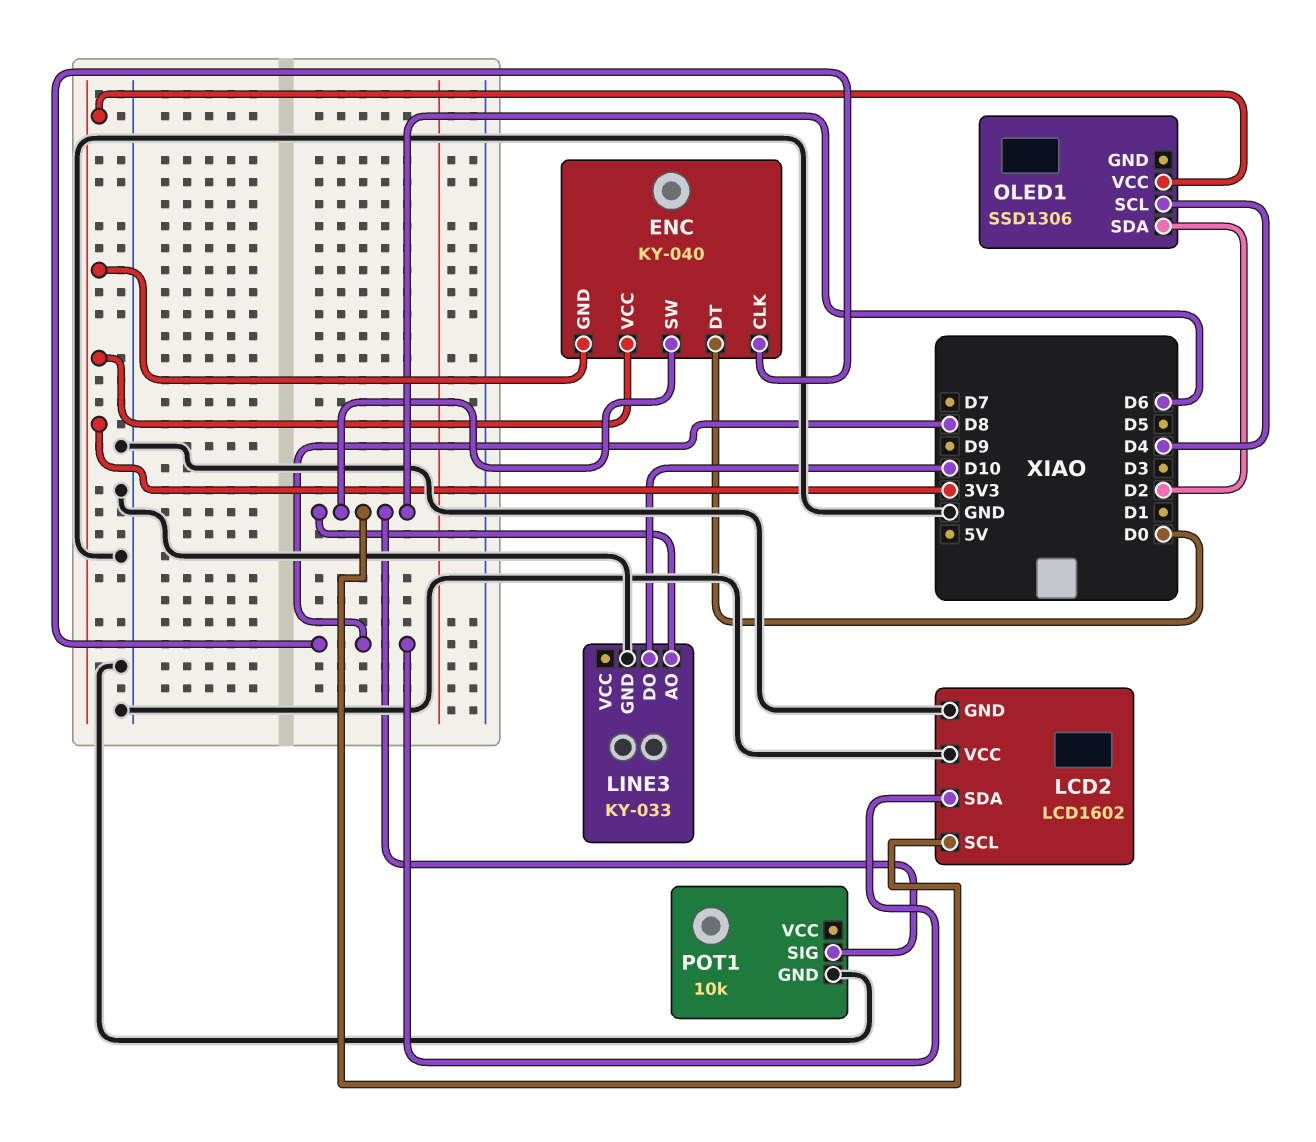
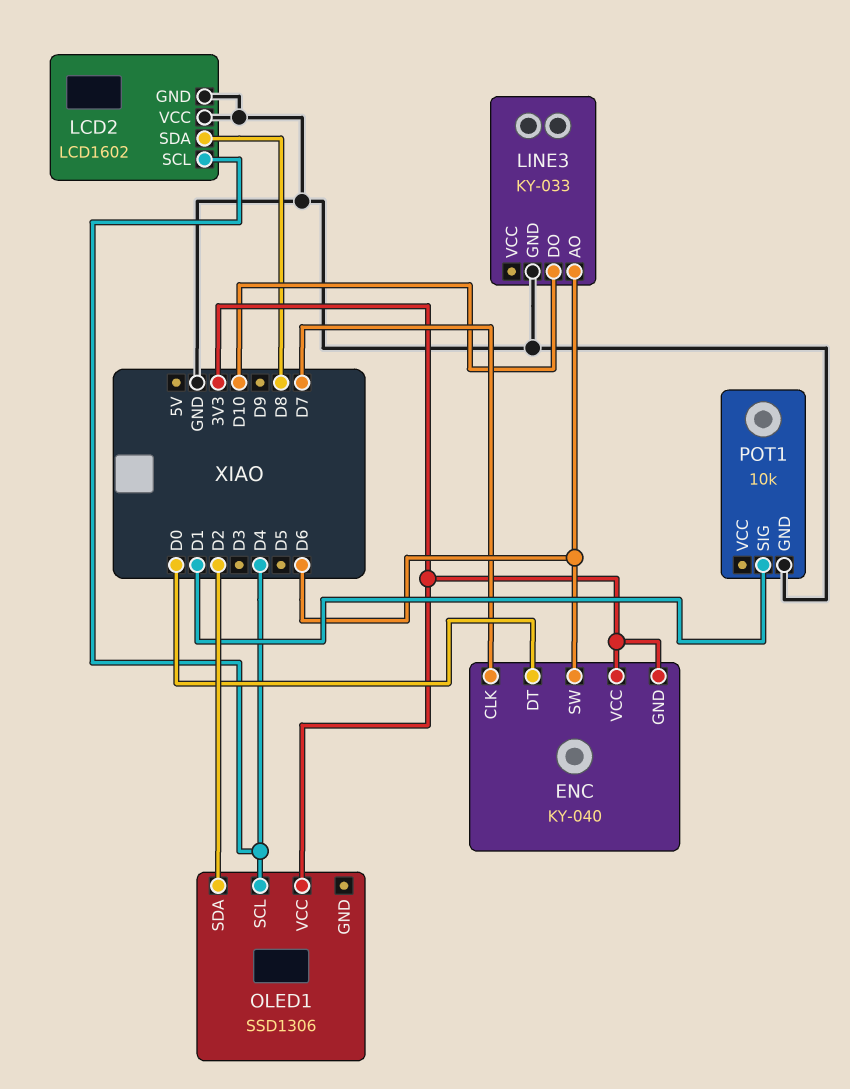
ENC pin CLK: D8 -> D7
LCD2 pin SCL: D6 -> D4
POT1 pin SIG: D6 -> D1

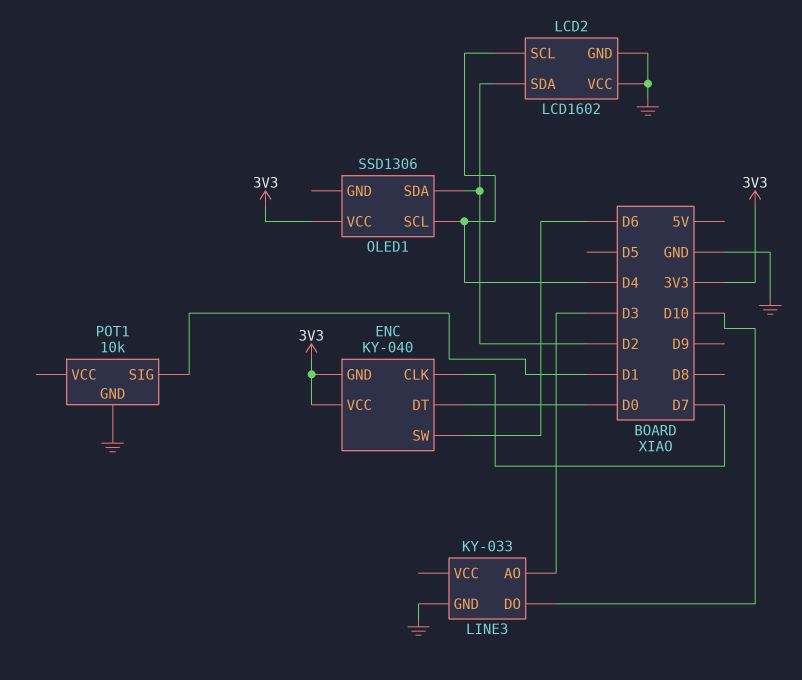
LCD2 pin SDA: D8 -> D2
LINE3 pin AO: D6 -> D3

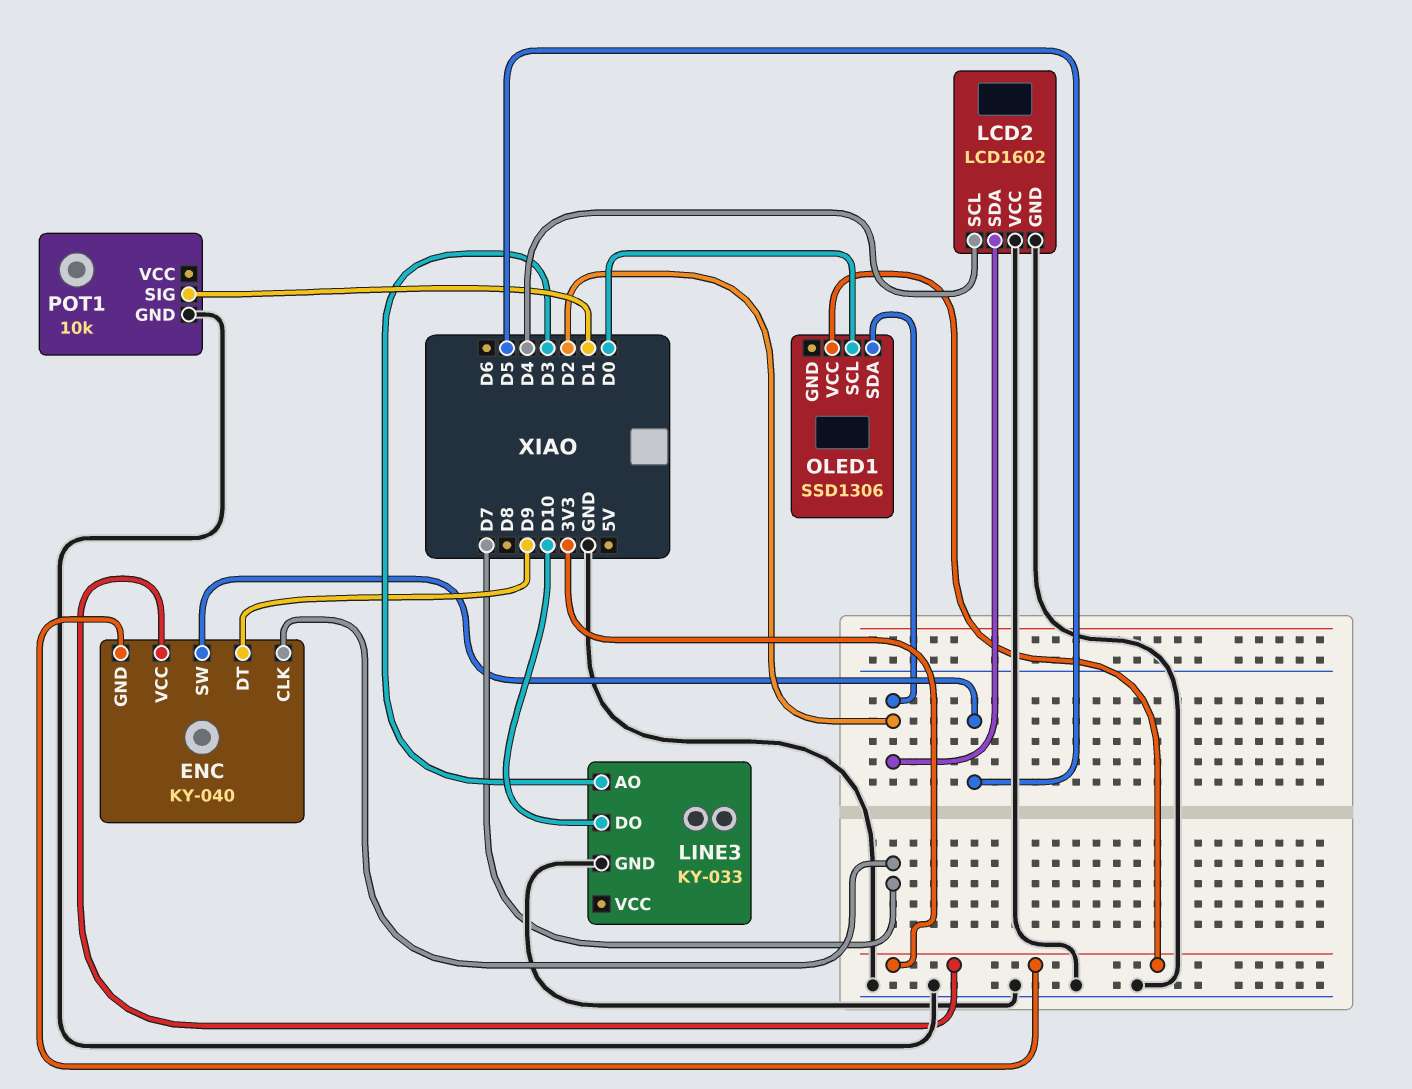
ENC pin DT: D0 -> D9
ENC pin SW: D6 -> D5
OLED1 pin SCL: D4 -> D0

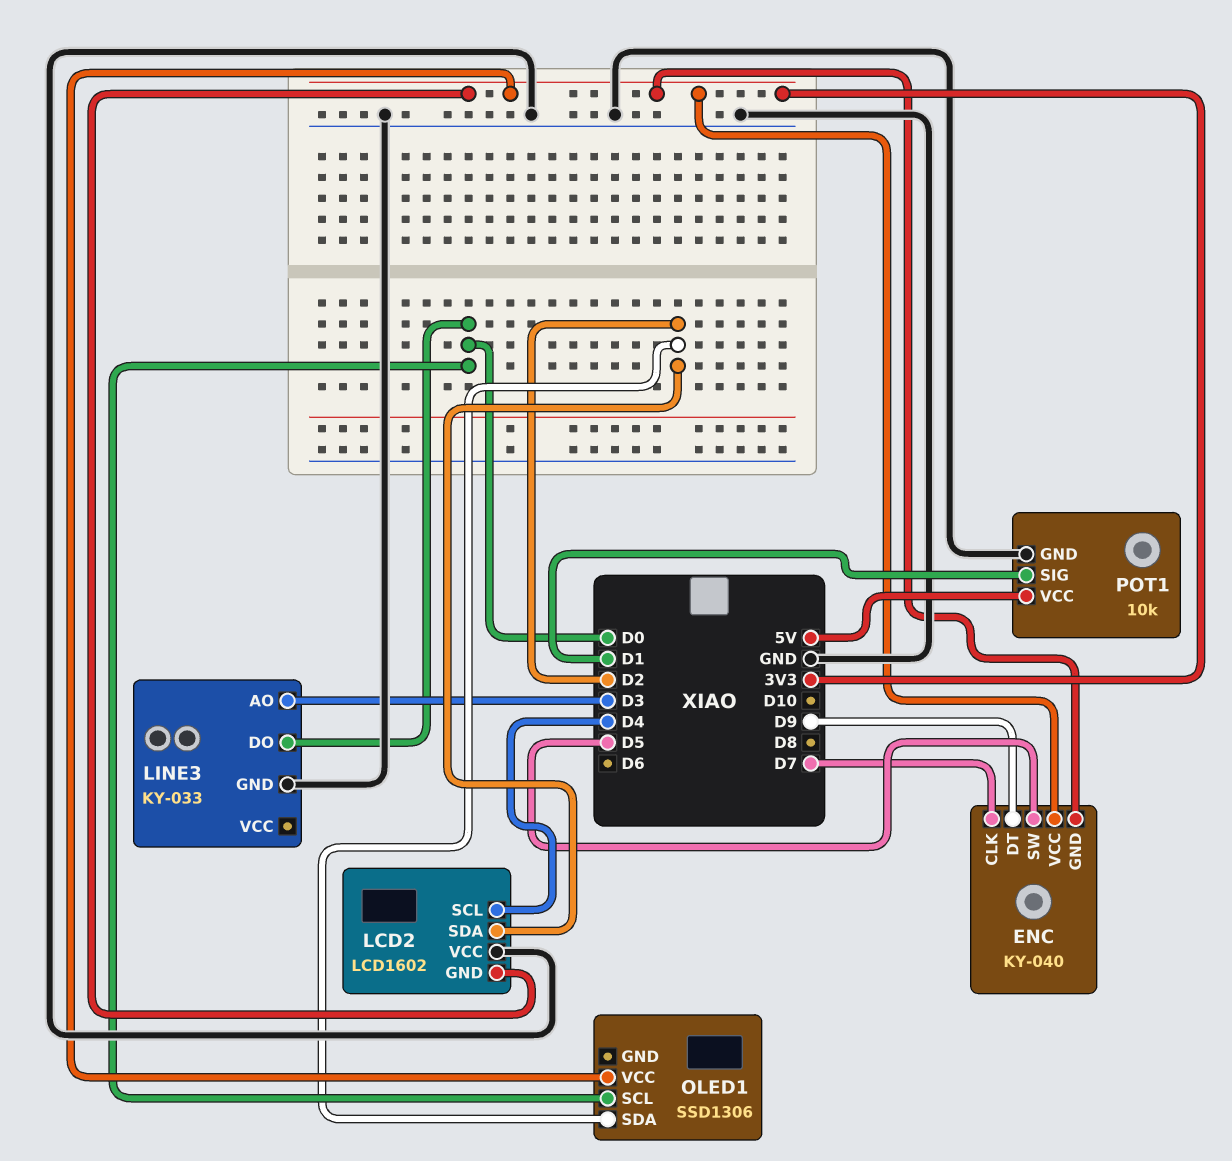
LCD2 pin GND: GND -> 3V3
LINE3 pin DO: D10 -> D0
POT1 pin VCC: none -> 5V

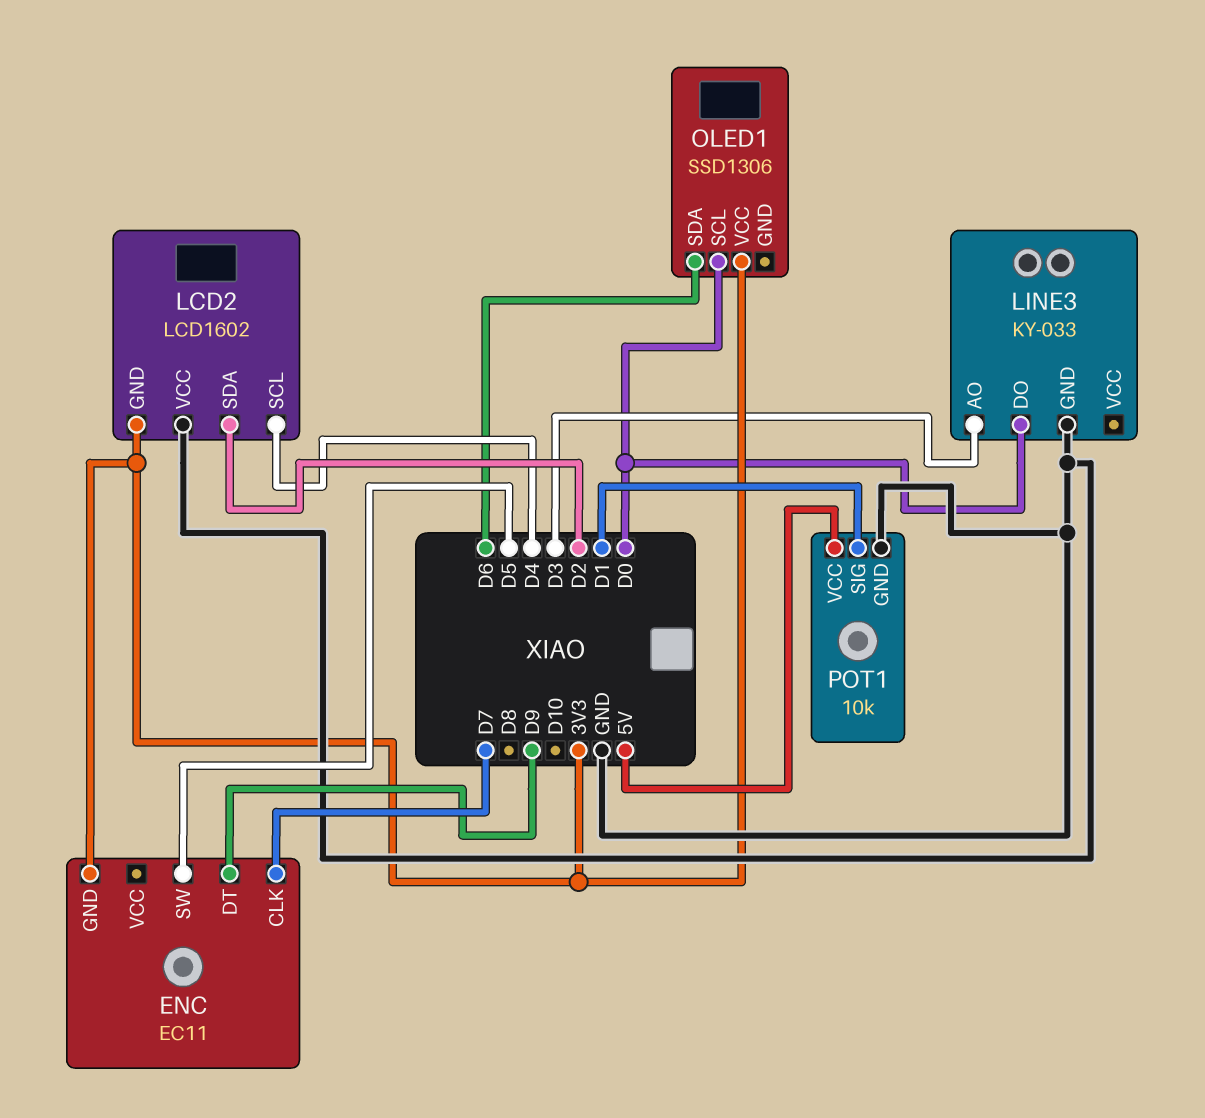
ENC: KY-040 -> EC11
ENC pin VCC: 3V3 -> none
OLED1 pin SDA: D2 -> D6

